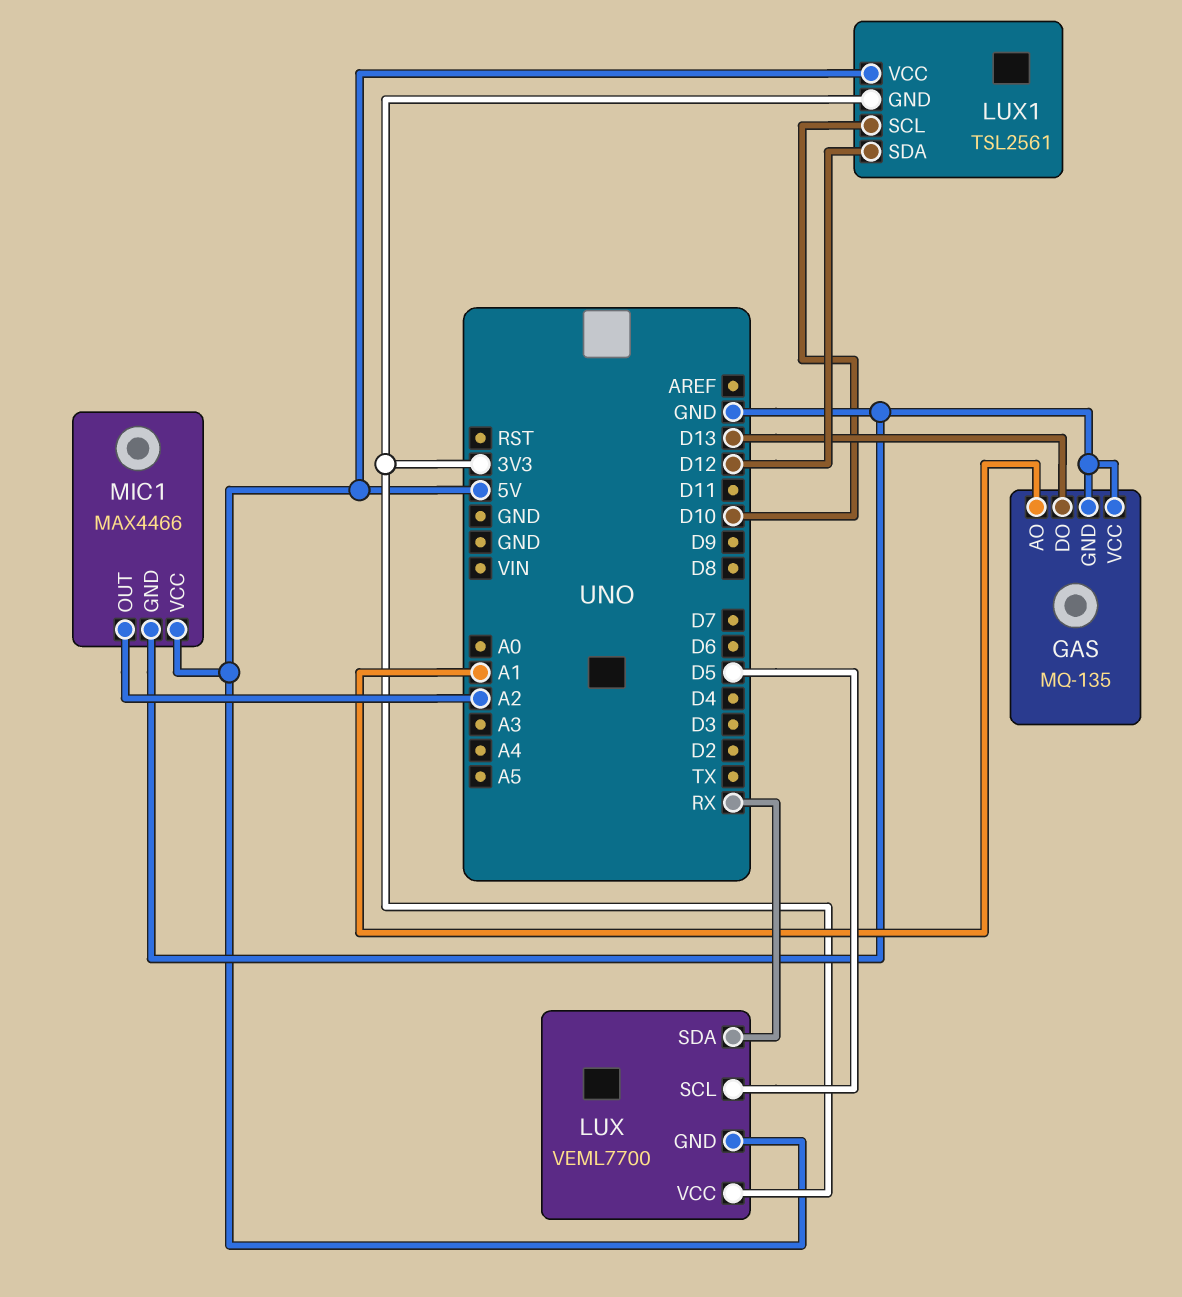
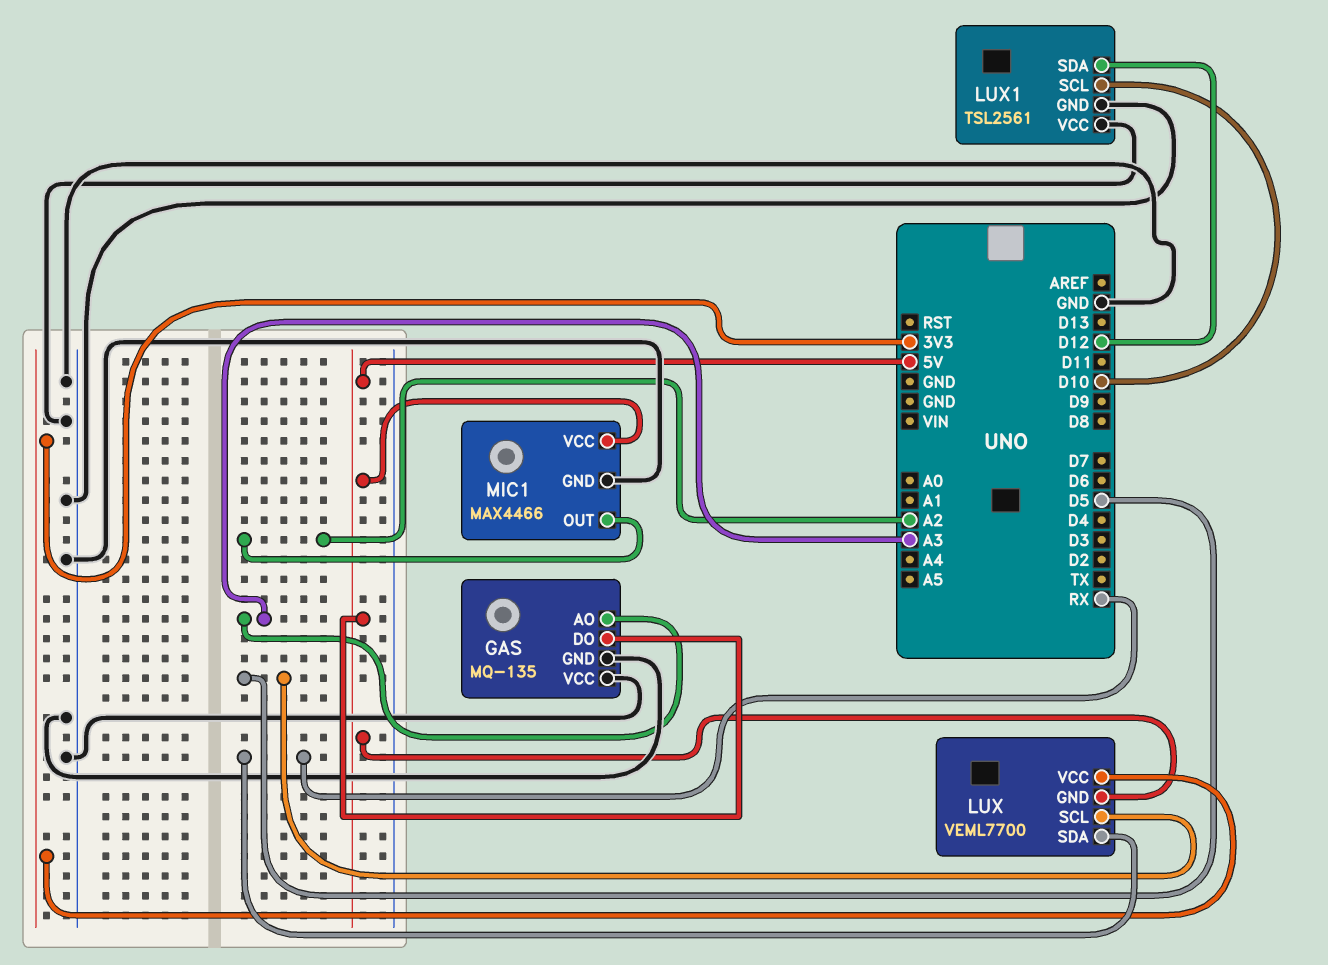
GAS pin AO: A1 -> A3
GAS pin DO: D13 -> 5V
LUX1 pin GND: 3V3 -> GND
LUX1 pin VCC: 5V -> GND

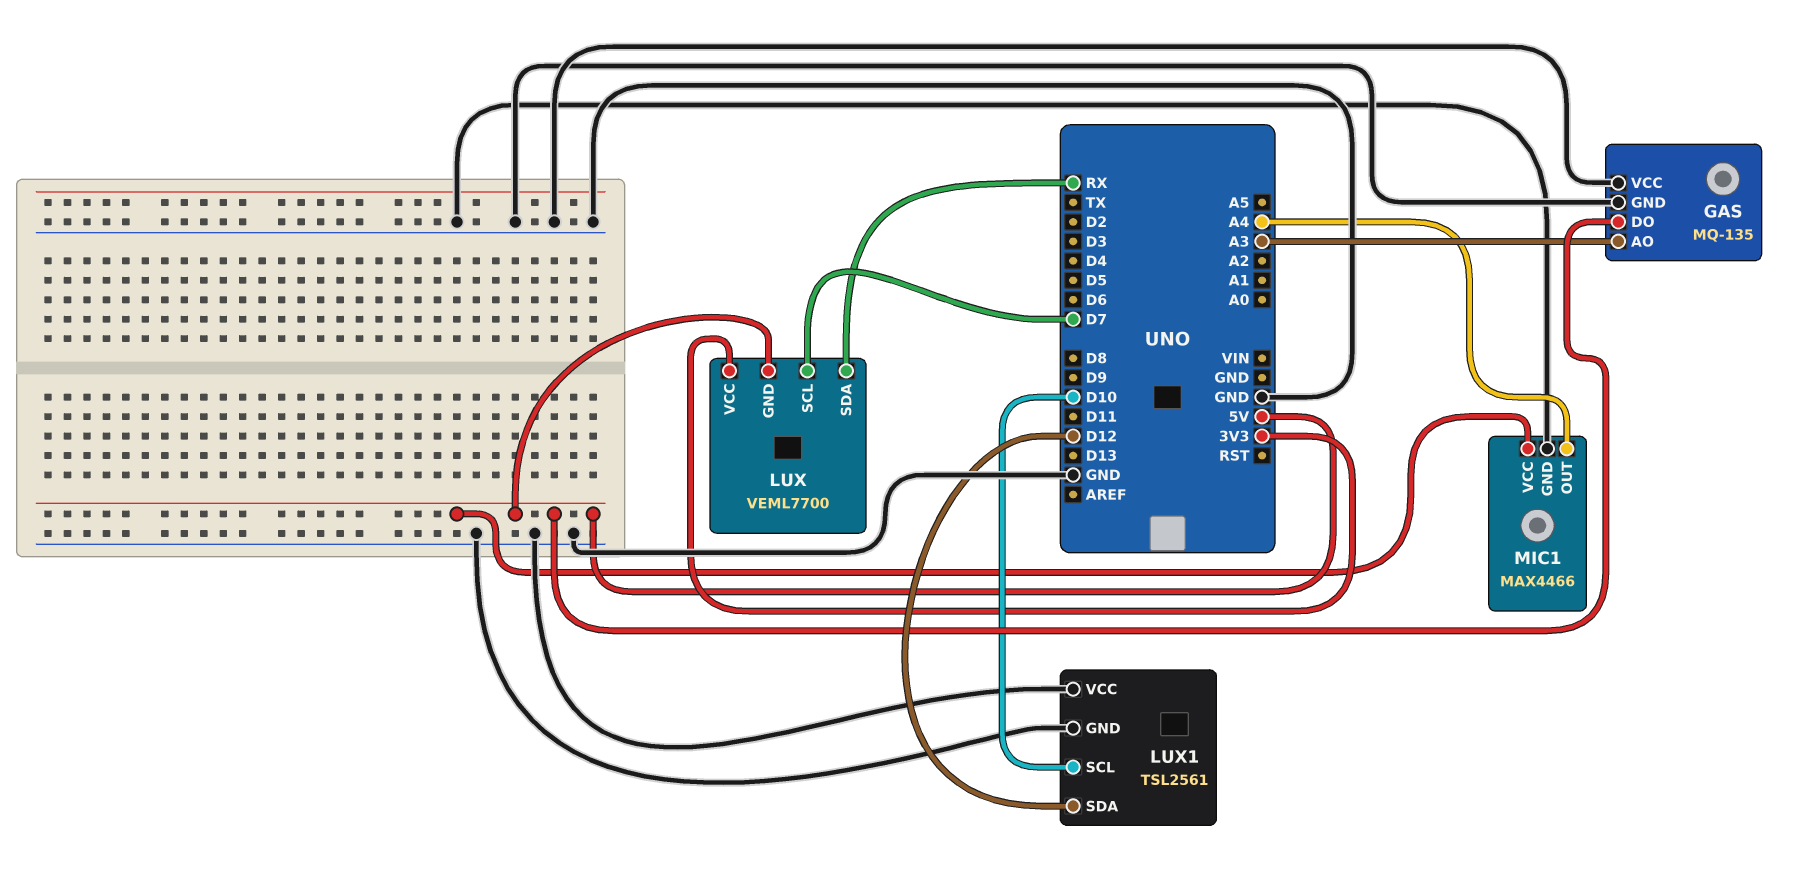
LUX pin SCL: D5 -> D7
MIC1 pin OUT: A2 -> A4

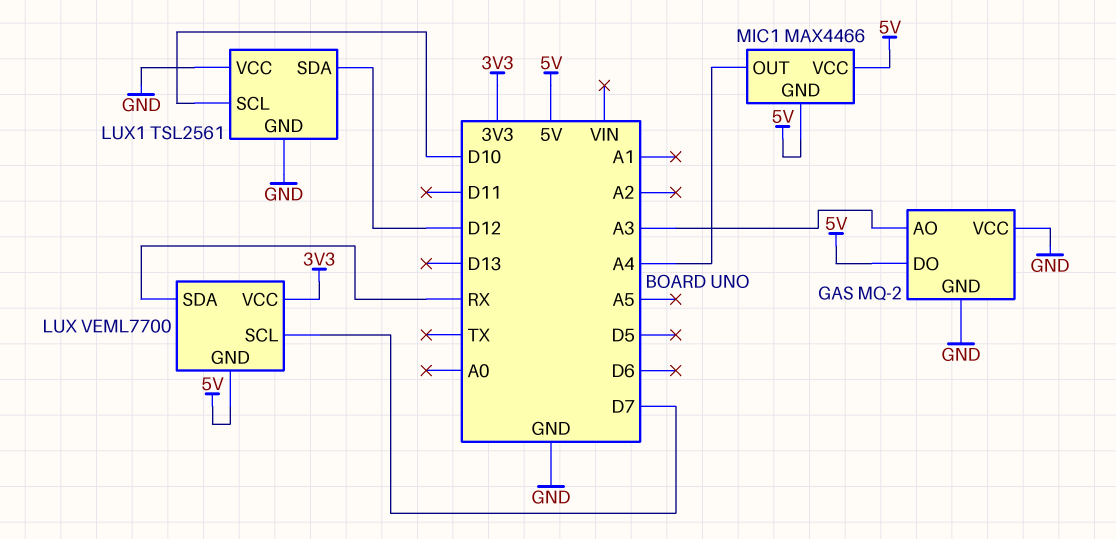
GAS: MQ-135 -> MQ-2
MIC1 pin GND: GND -> 5V

